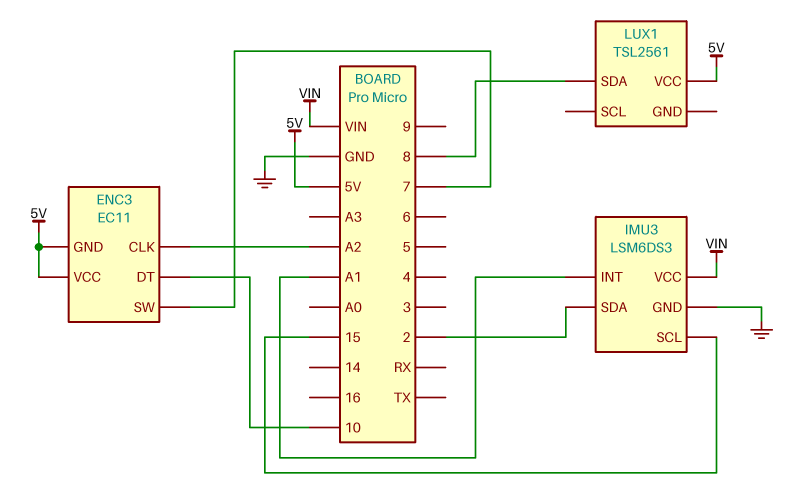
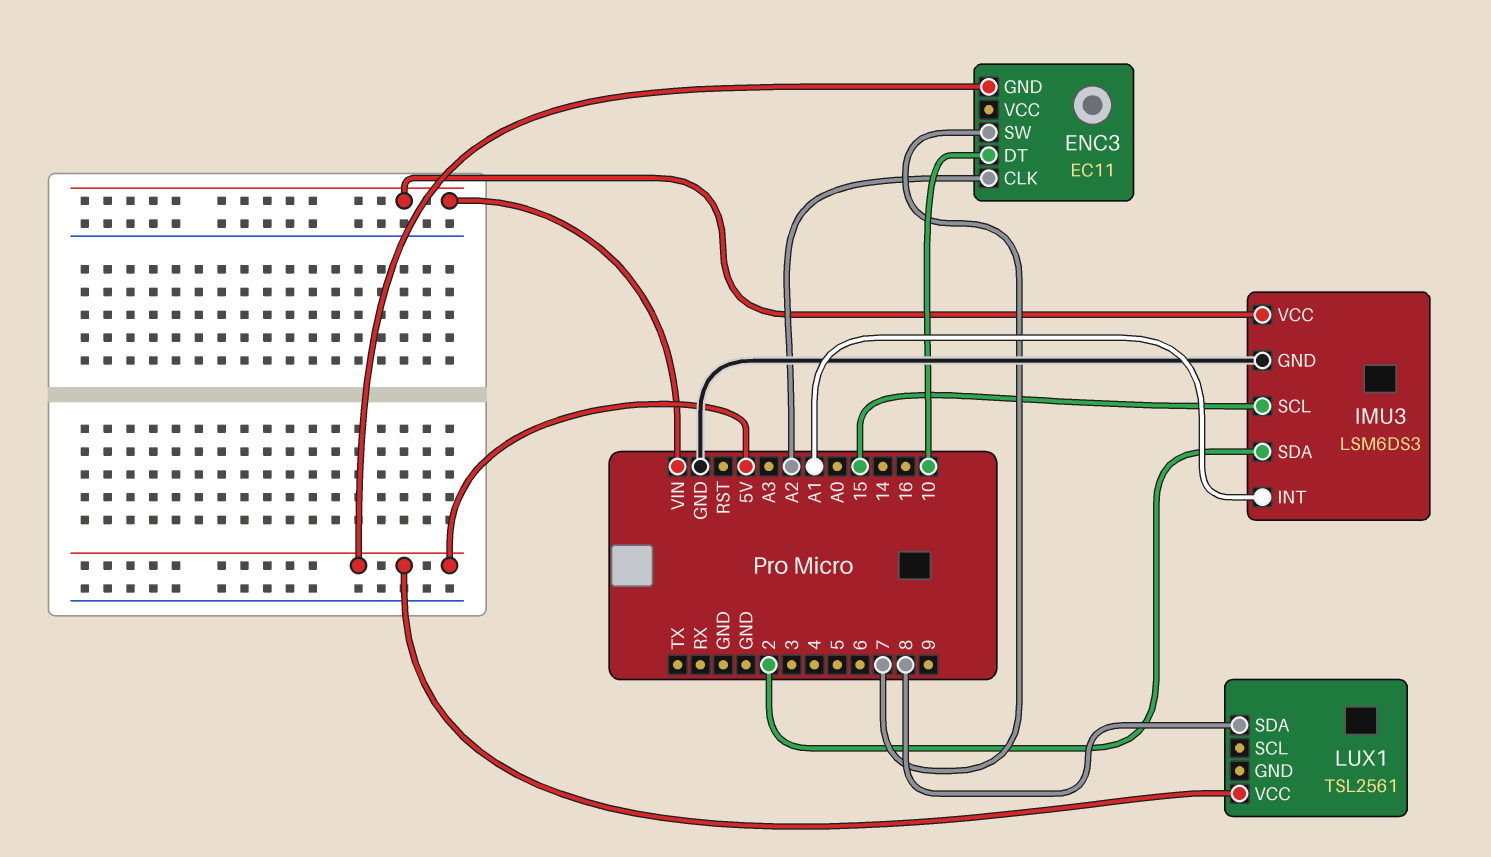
ENC3 pin VCC: 5V -> none

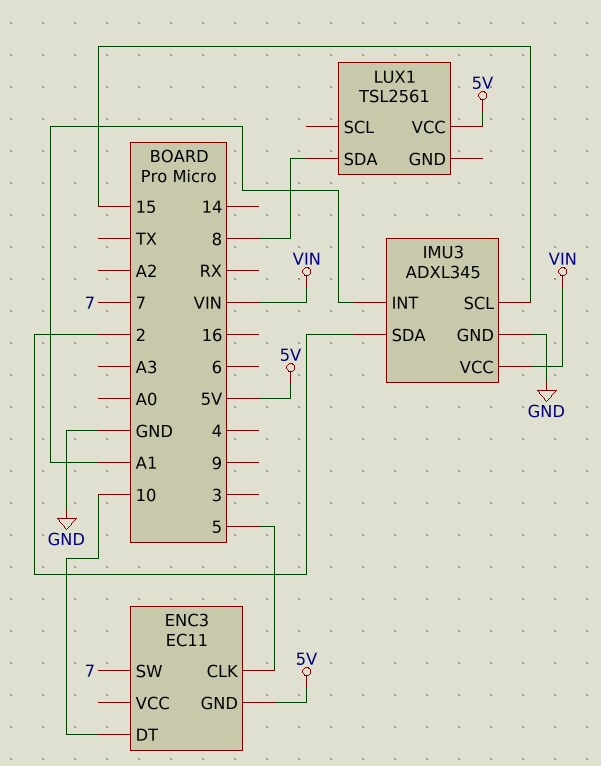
ENC3 pin CLK: A2 -> 5
IMU3: LSM6DS3 -> ADXL345

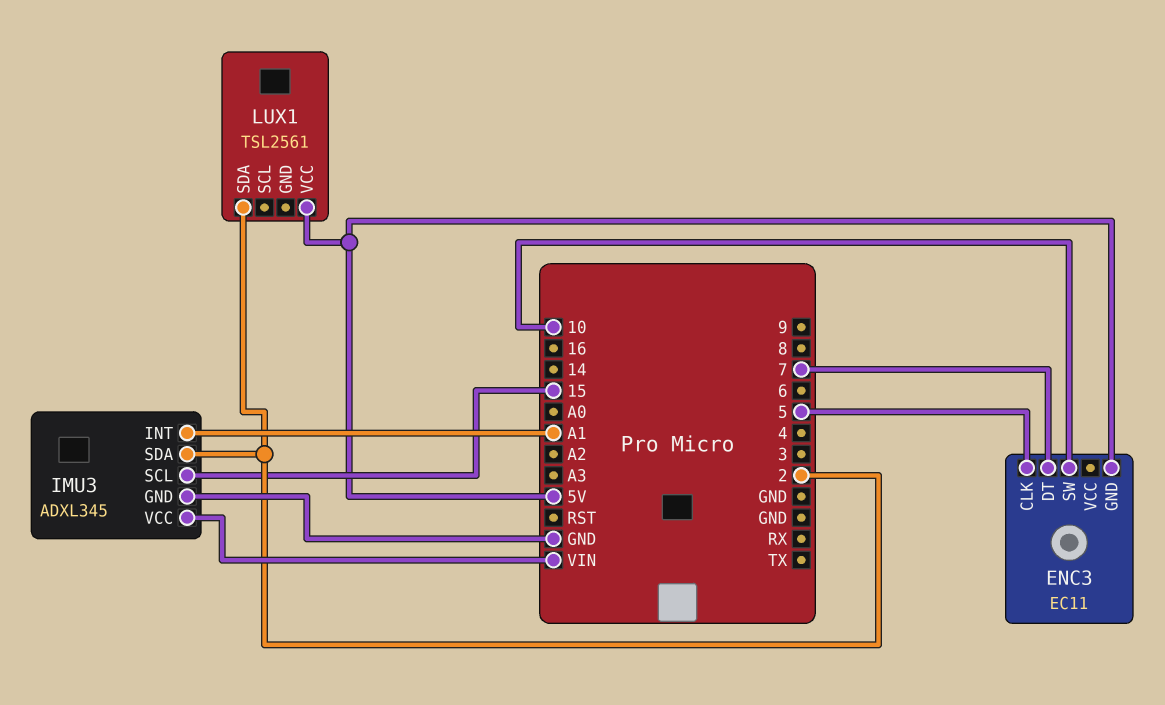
ENC3 pin DT: 10 -> 7
ENC3 pin SW: 7 -> 10
LUX1 pin SDA: 8 -> 2

